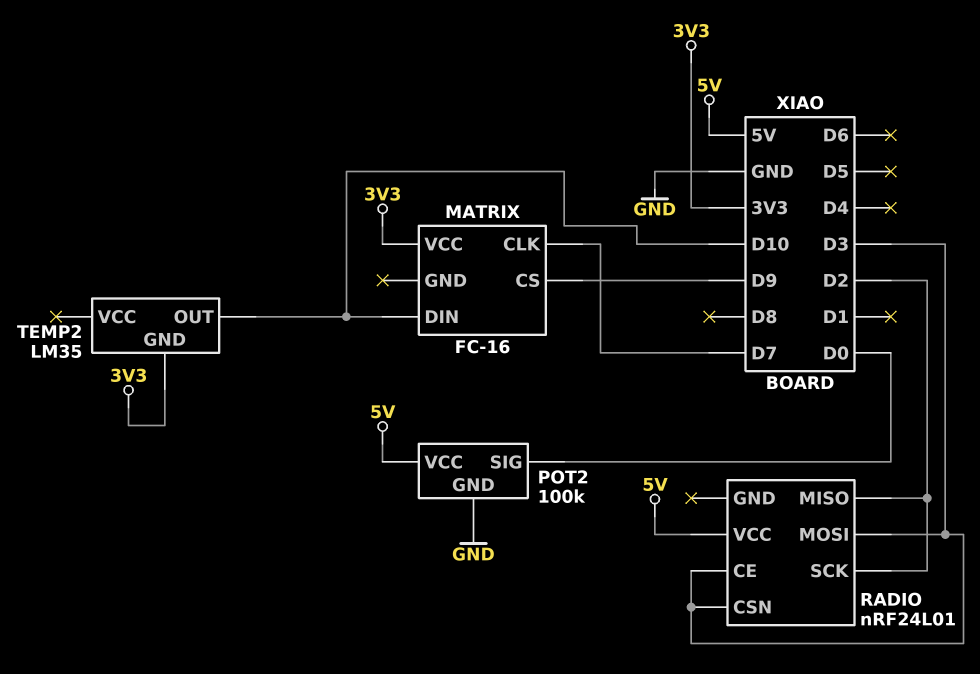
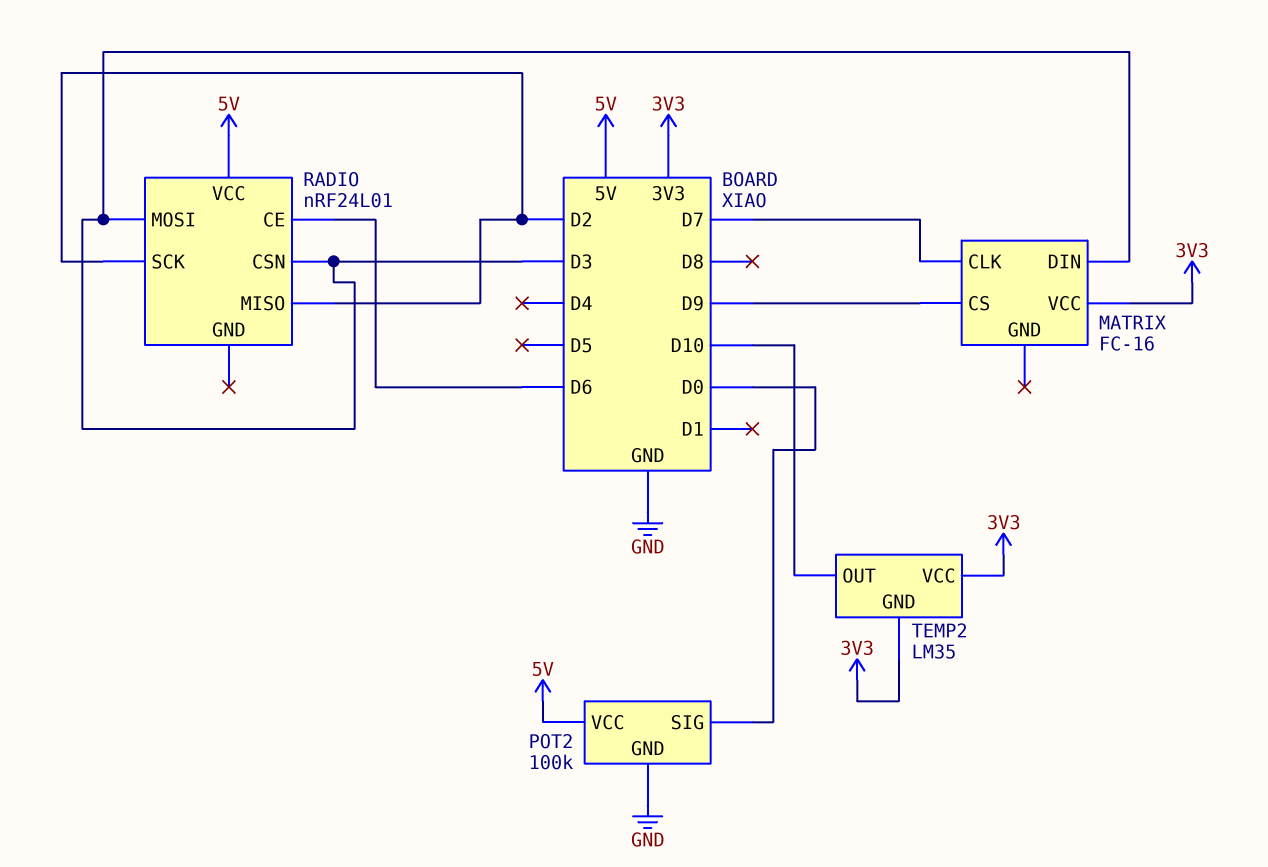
MATRIX pin DIN: D10 -> D3
RADIO pin CE: D3 -> D6
TEMP2 pin VCC: none -> 3V3

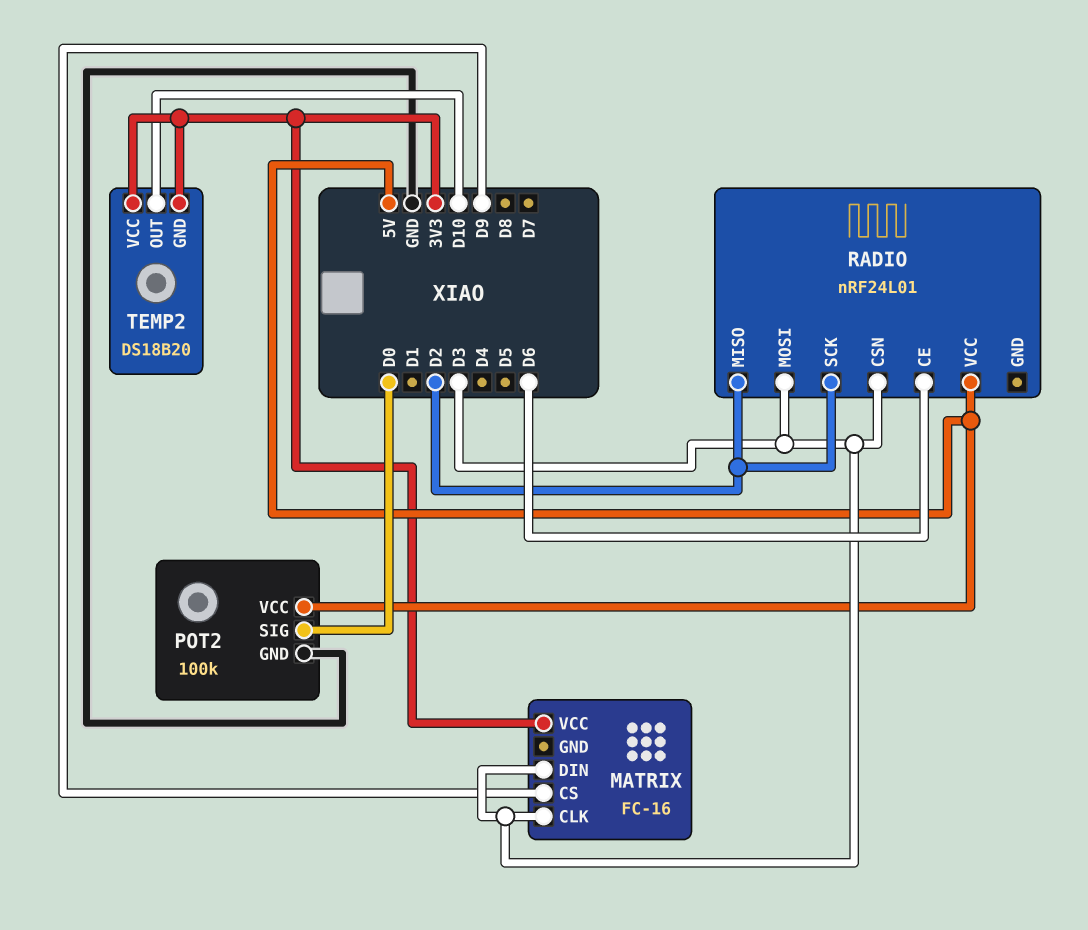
MATRIX pin CLK: D7 -> D3
TEMP2: LM35 -> DS18B20

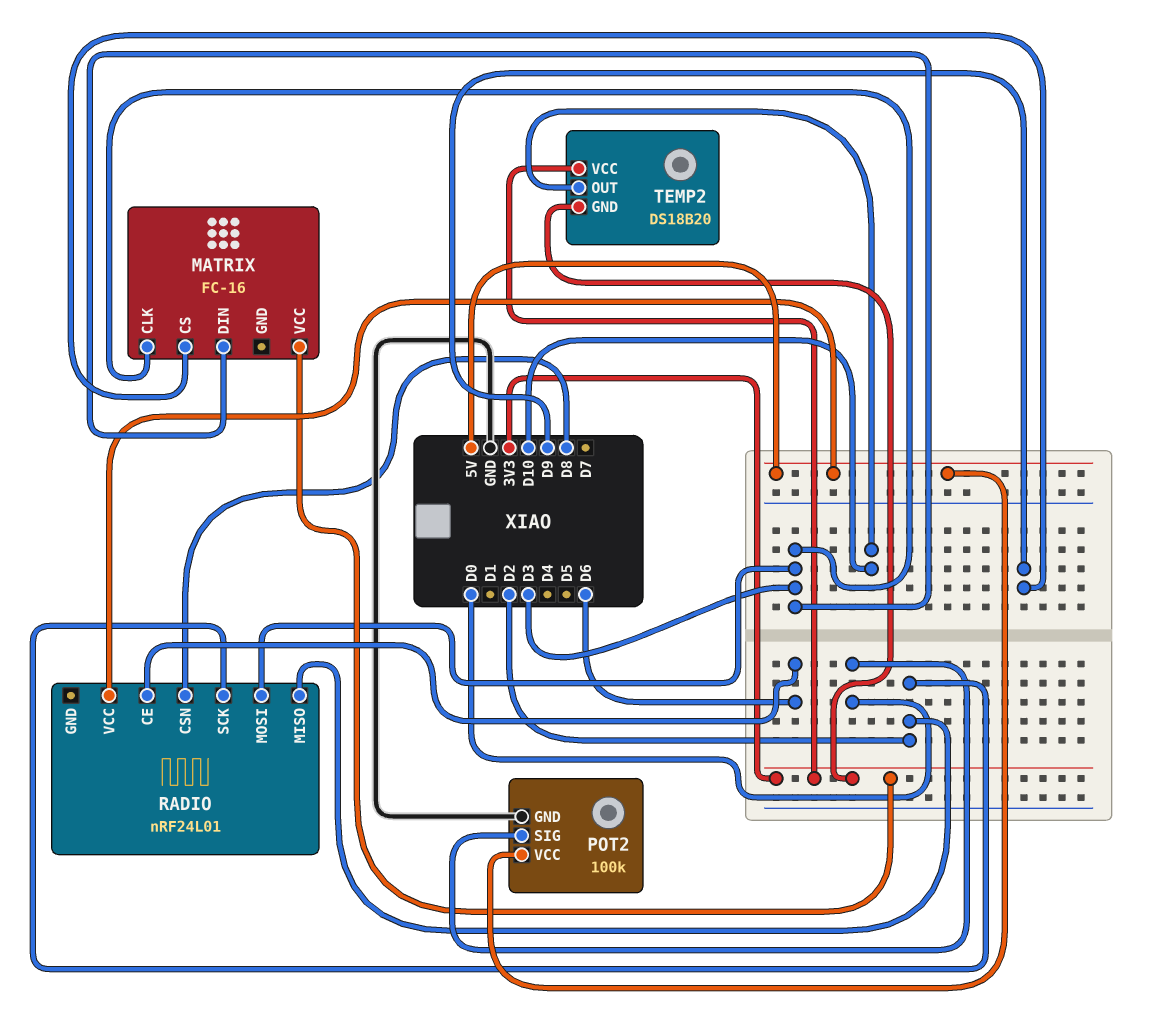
RADIO pin CSN: D3 -> D8

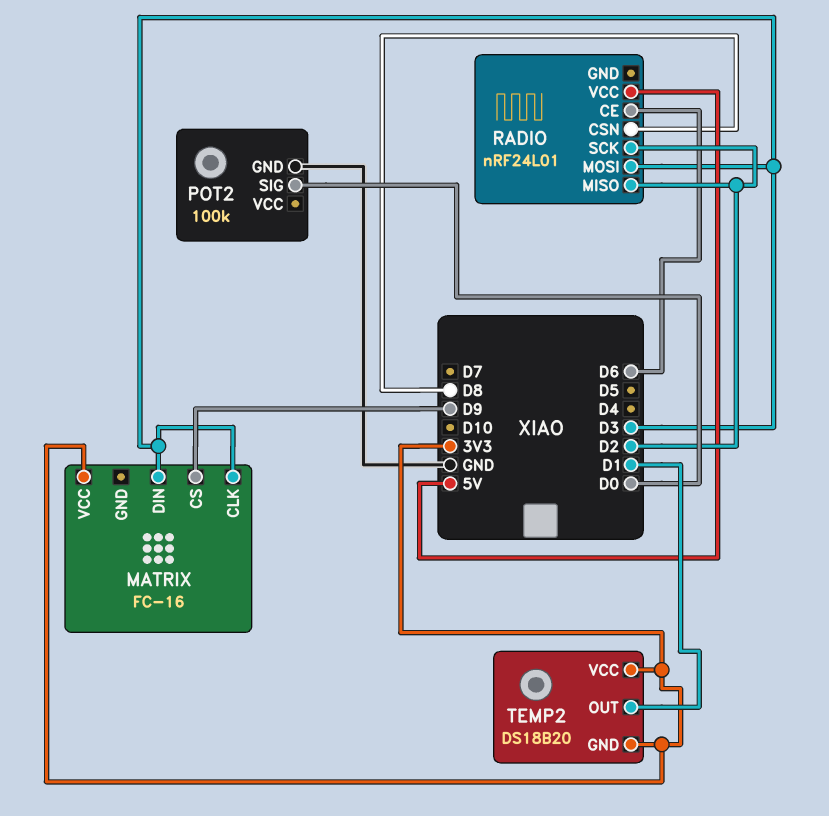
POT2 pin VCC: 5V -> none
TEMP2 pin OUT: D10 -> D1

